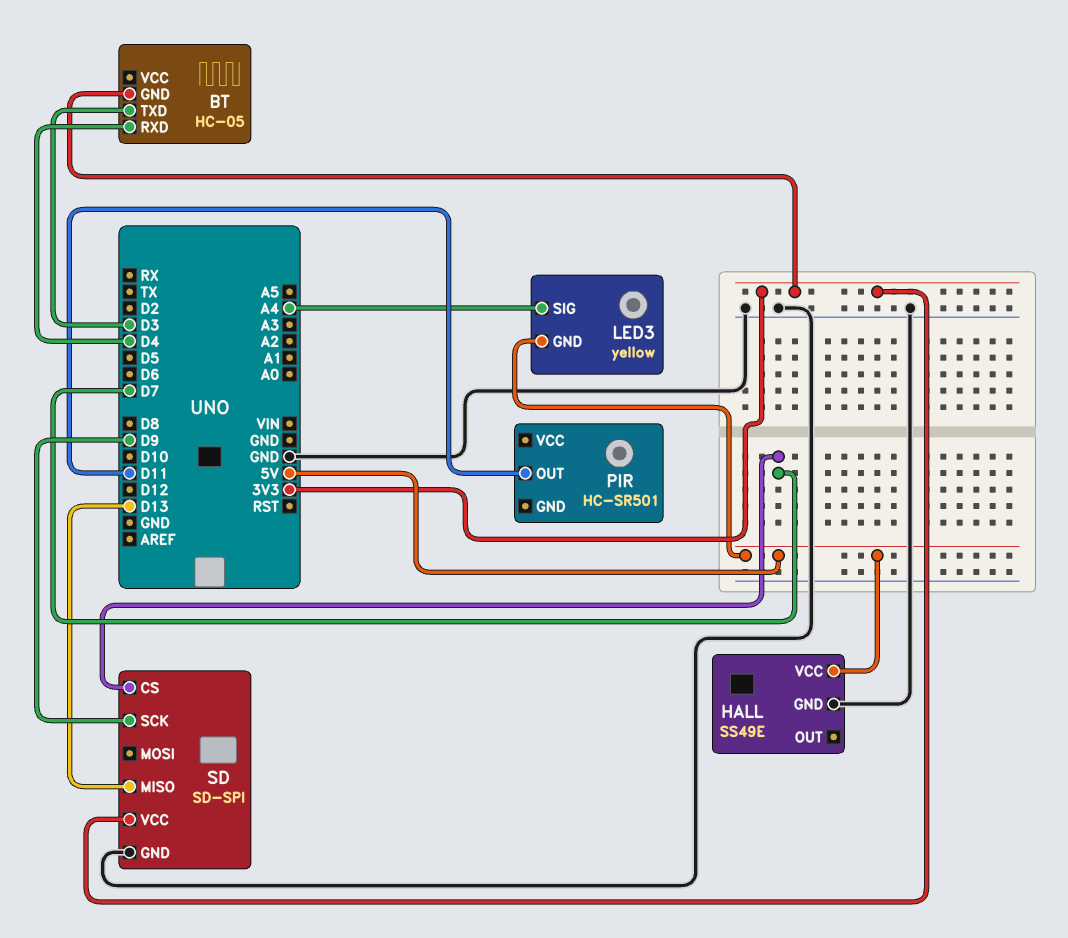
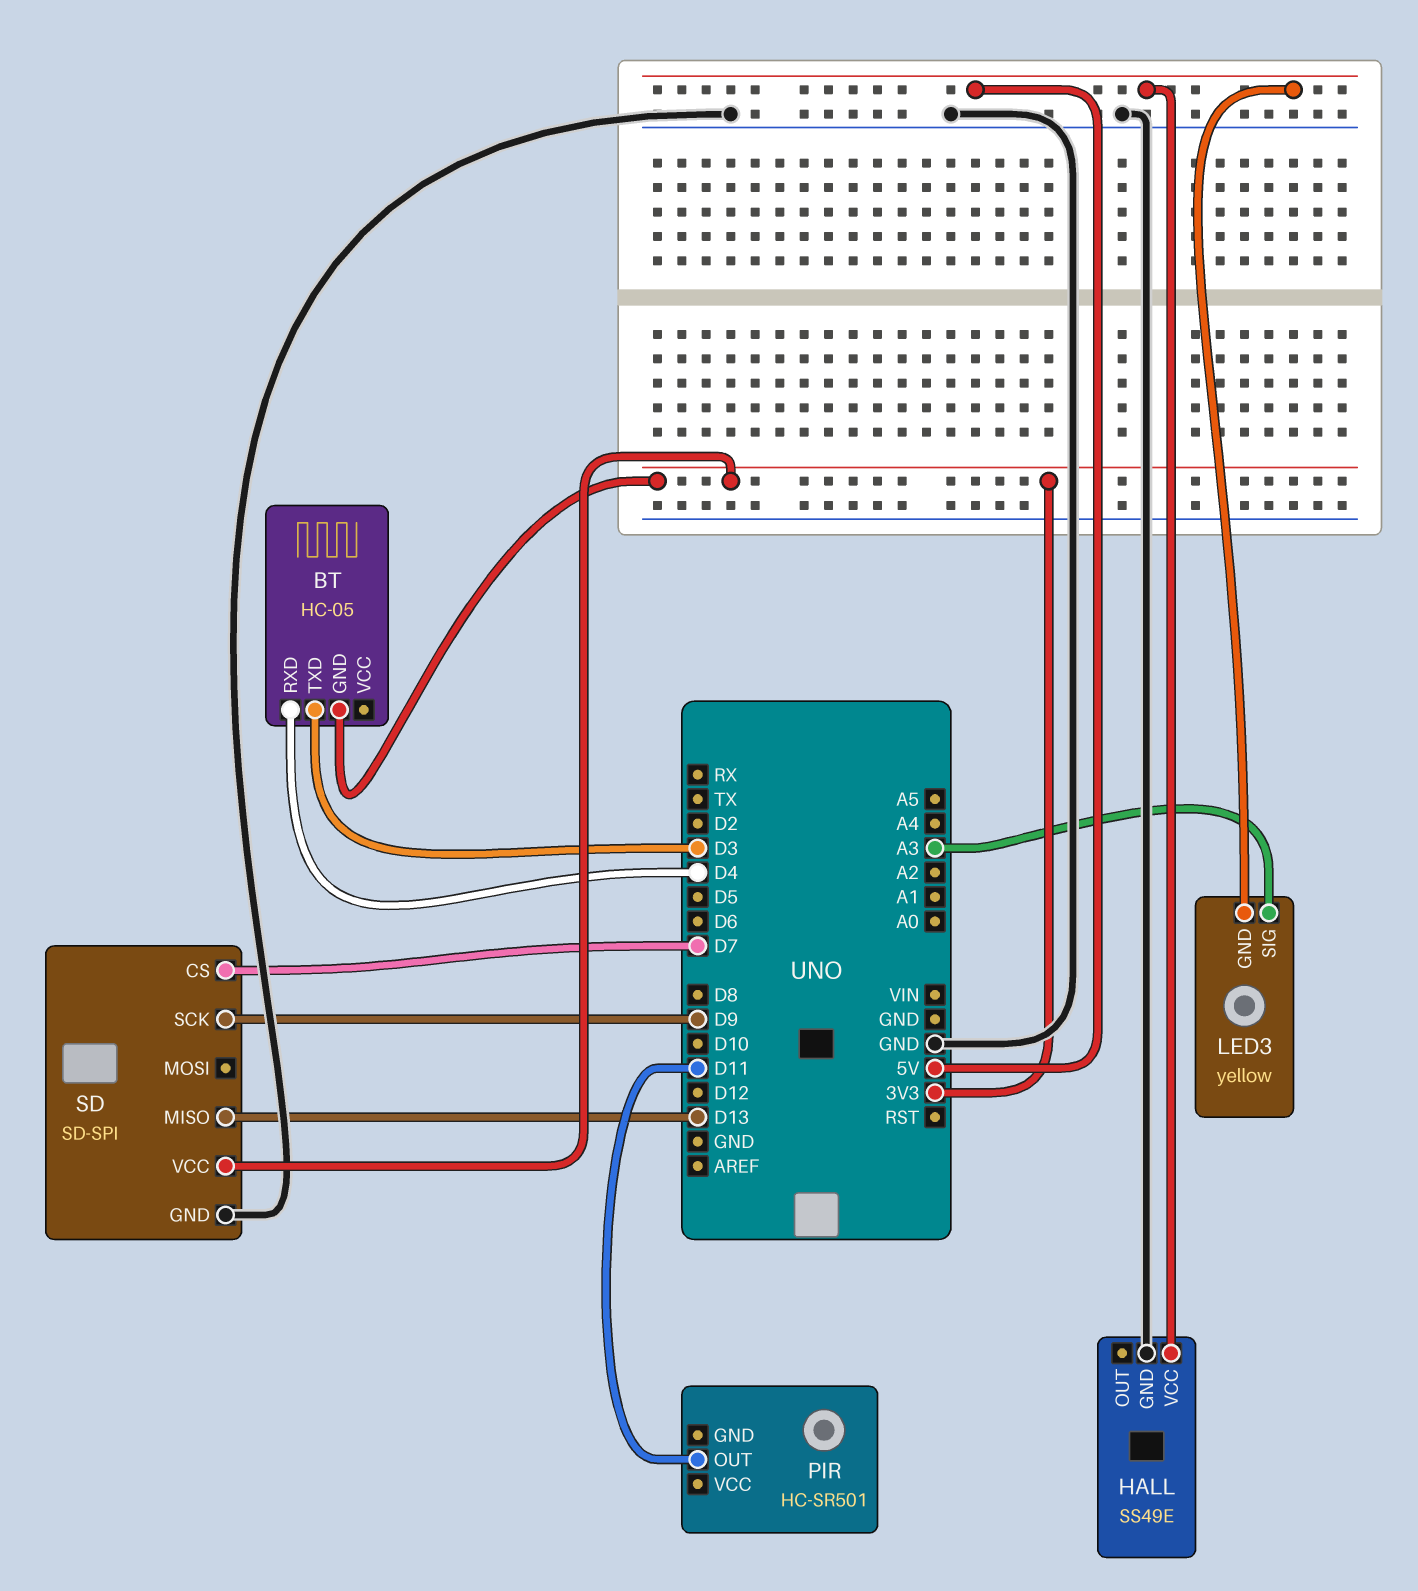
LED3 pin SIG: A4 -> A3

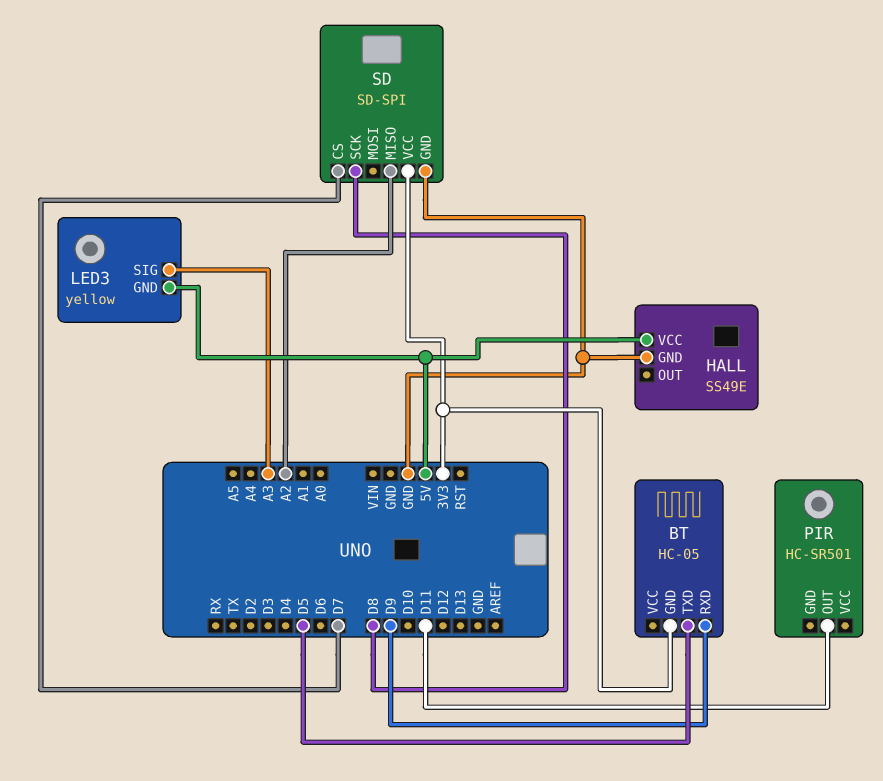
BT pin RXD: D4 -> D9
BT pin TXD: D3 -> D5
SD pin MISO: D13 -> A2
SD pin SCK: D9 -> D8

